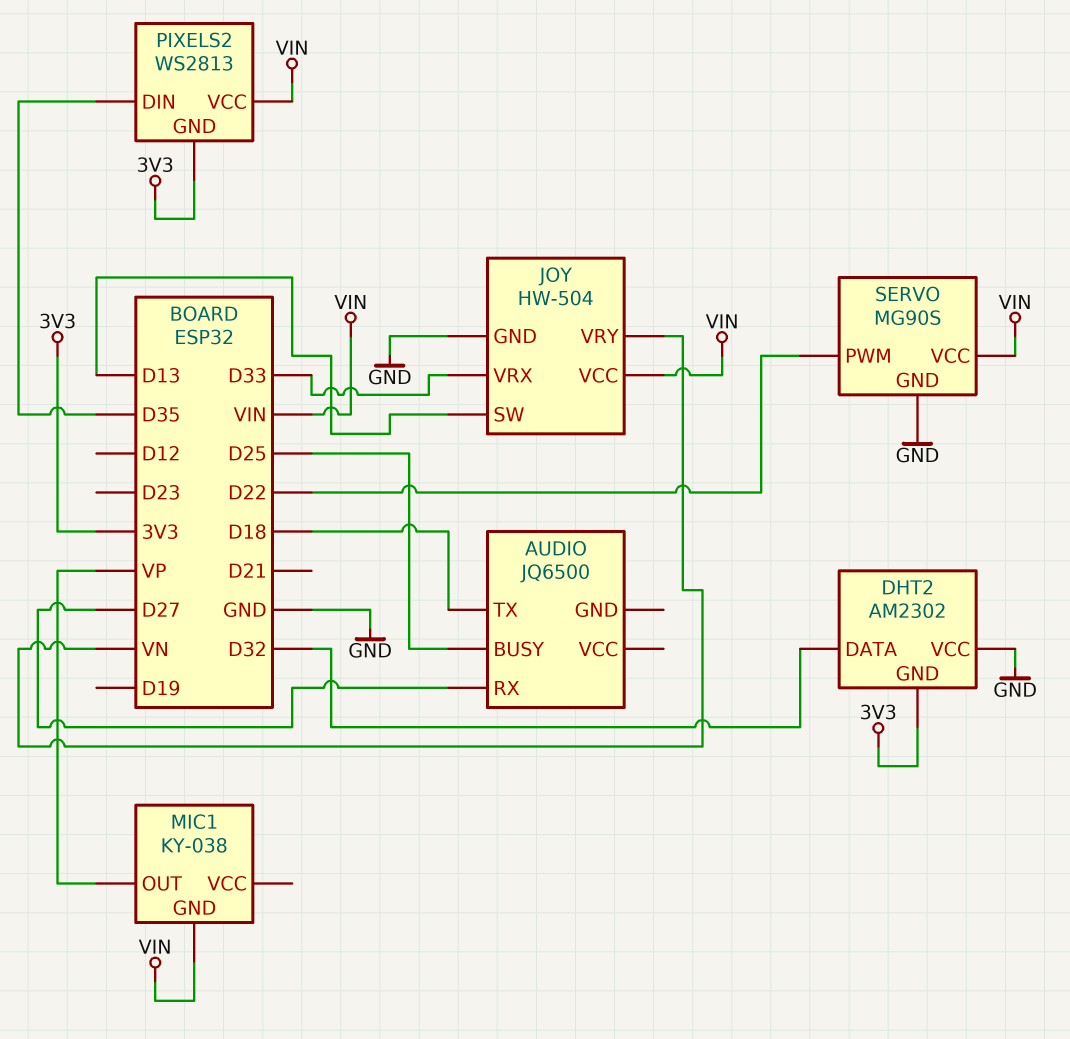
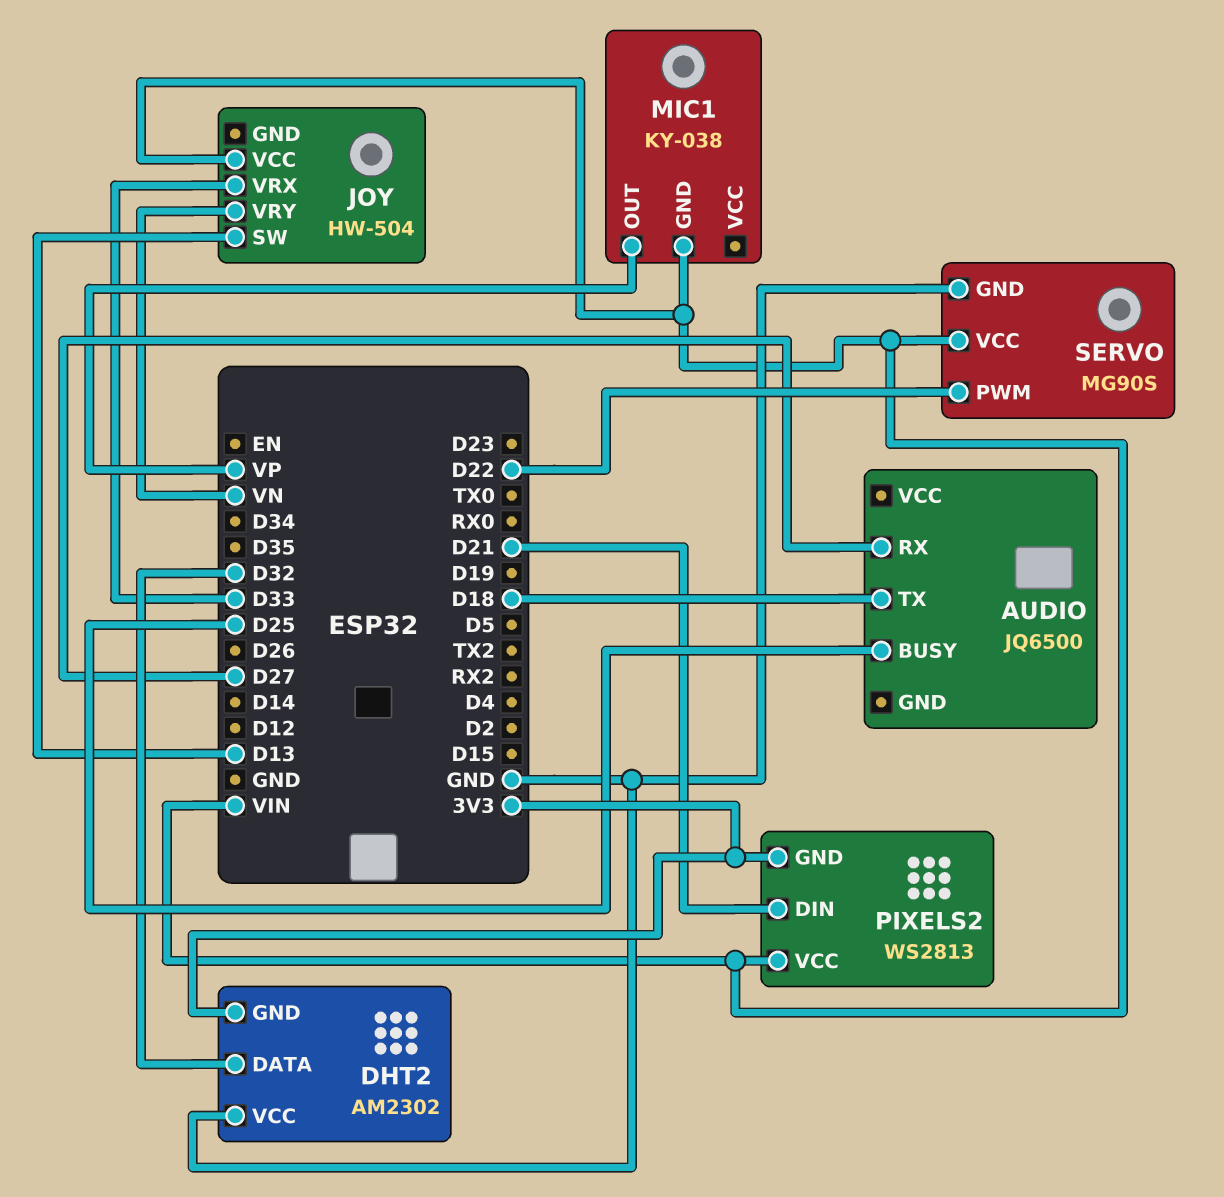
JOY pin GND: GND -> none
PIXELS2 pin DIN: D35 -> D21

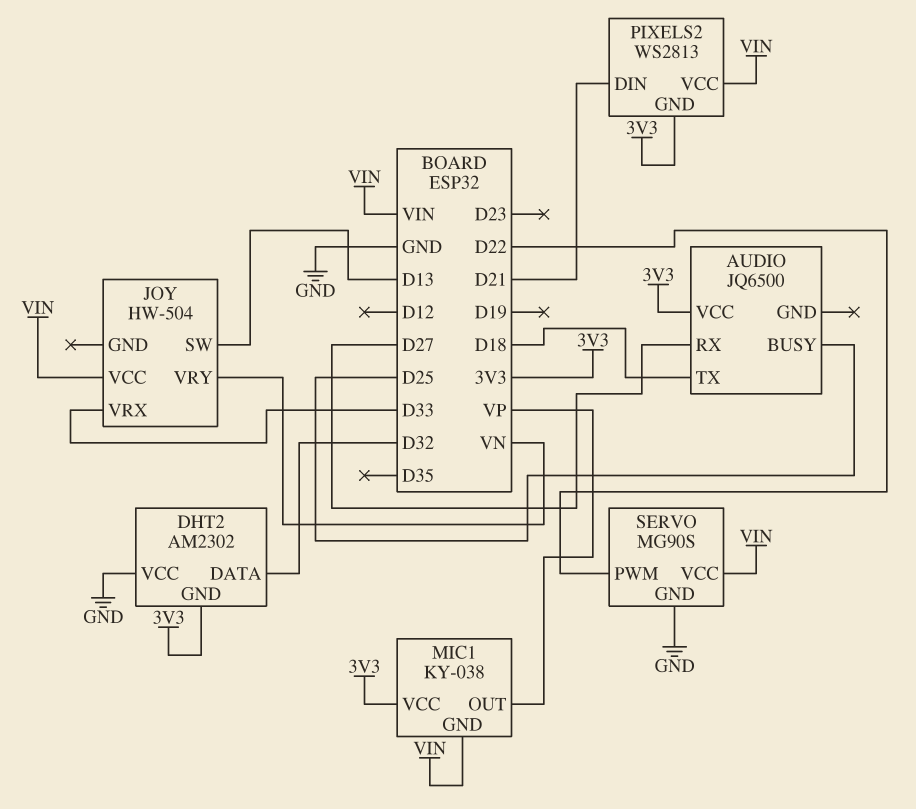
AUDIO pin VCC: none -> 3V3
MIC1 pin VCC: none -> 3V3

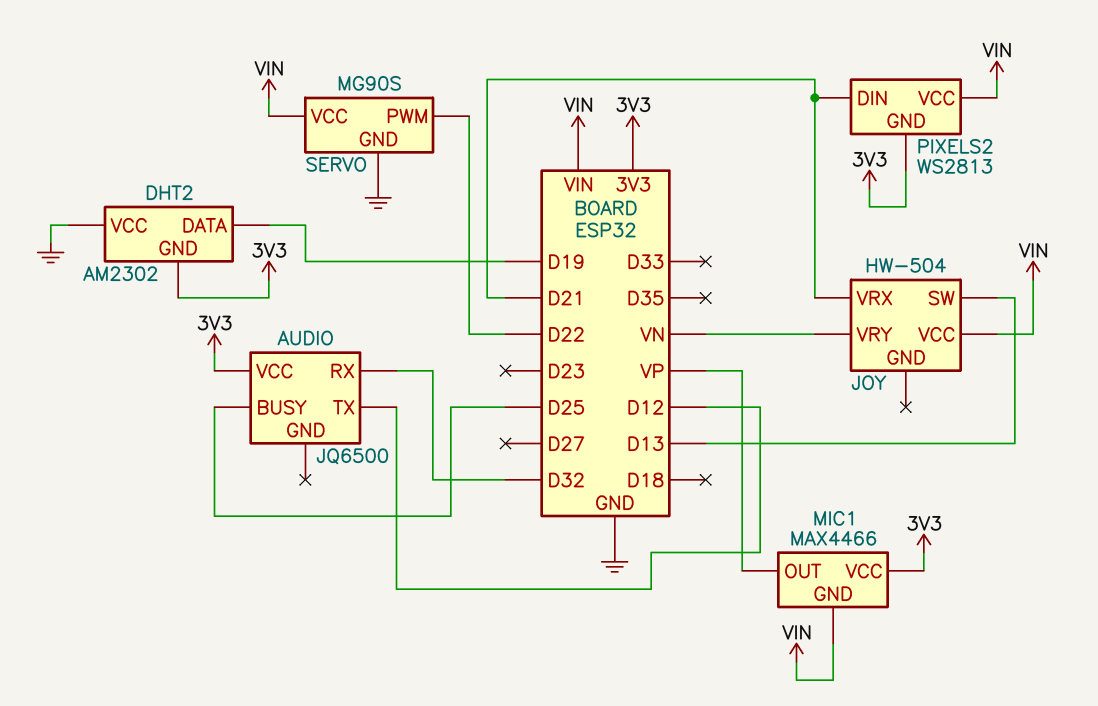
AUDIO pin RX: D27 -> D32
AUDIO pin TX: D18 -> D12
DHT2 pin DATA: D32 -> D19
JOY pin VRX: D33 -> D21
MIC1: KY-038 -> MAX4466

